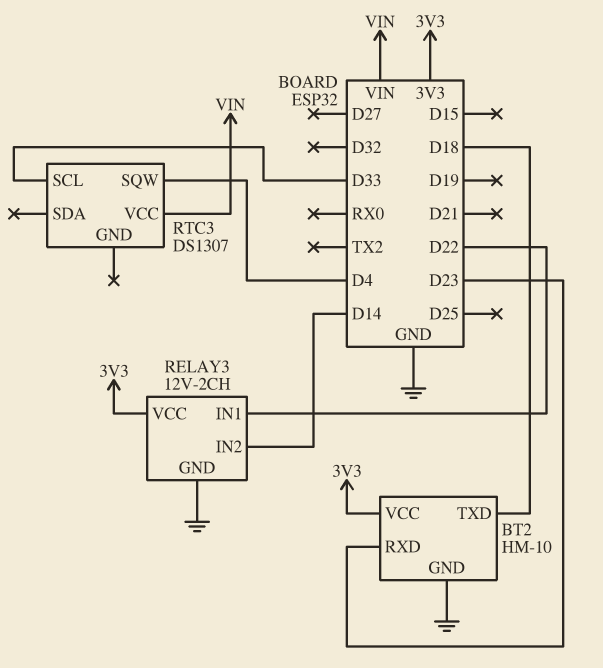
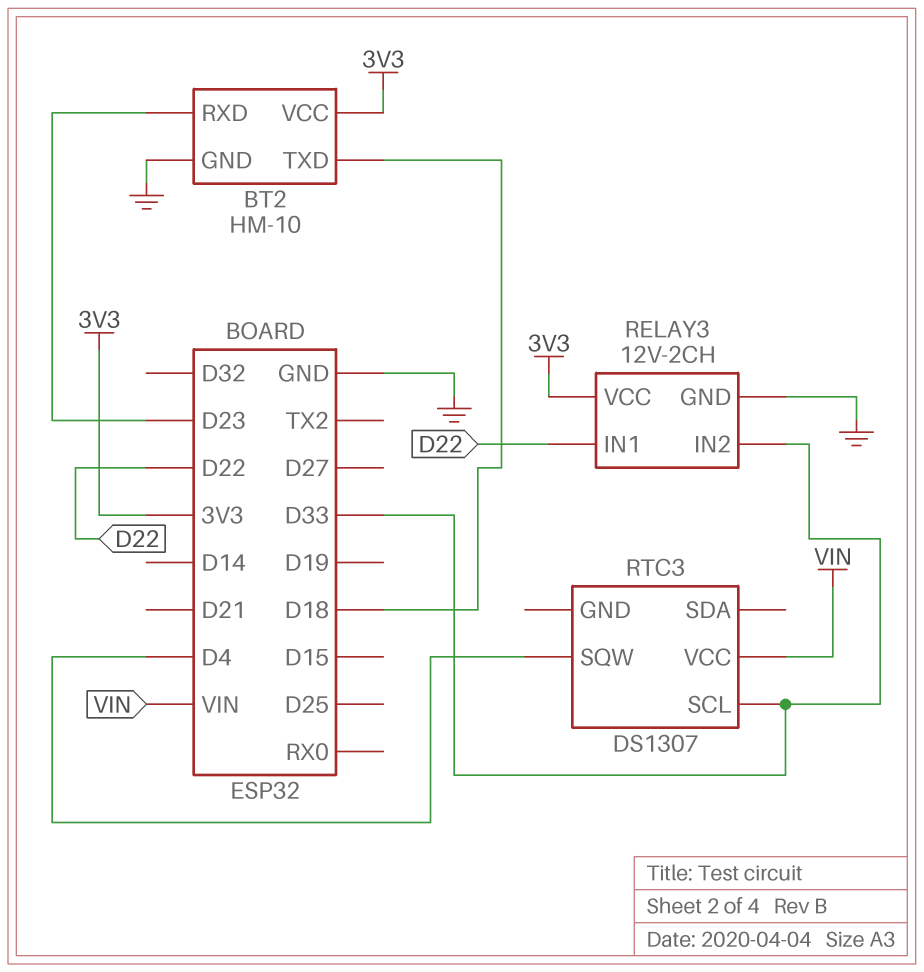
RELAY3 pin IN2: D14 -> D33

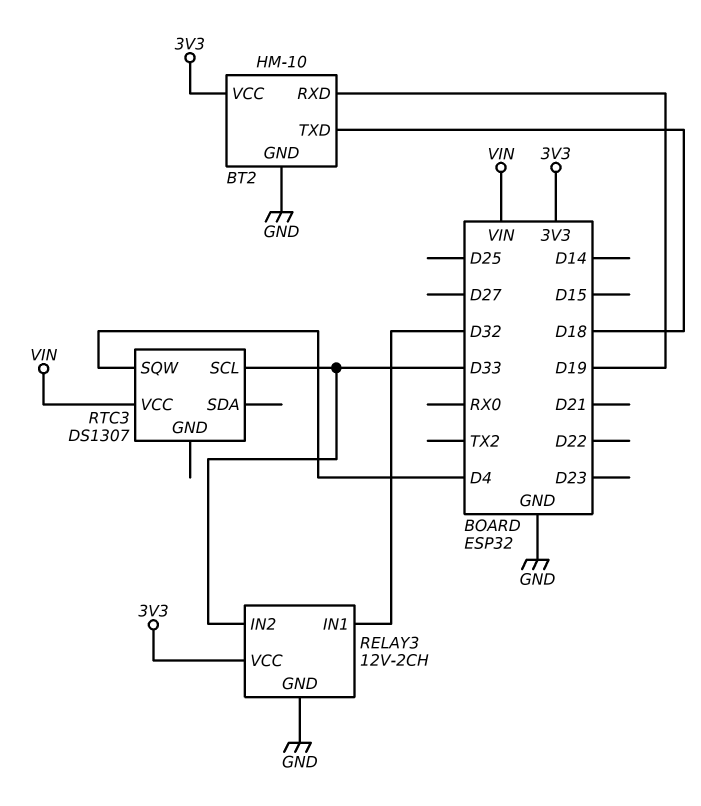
BT2 pin RXD: D23 -> D19
RELAY3 pin IN1: D22 -> D32

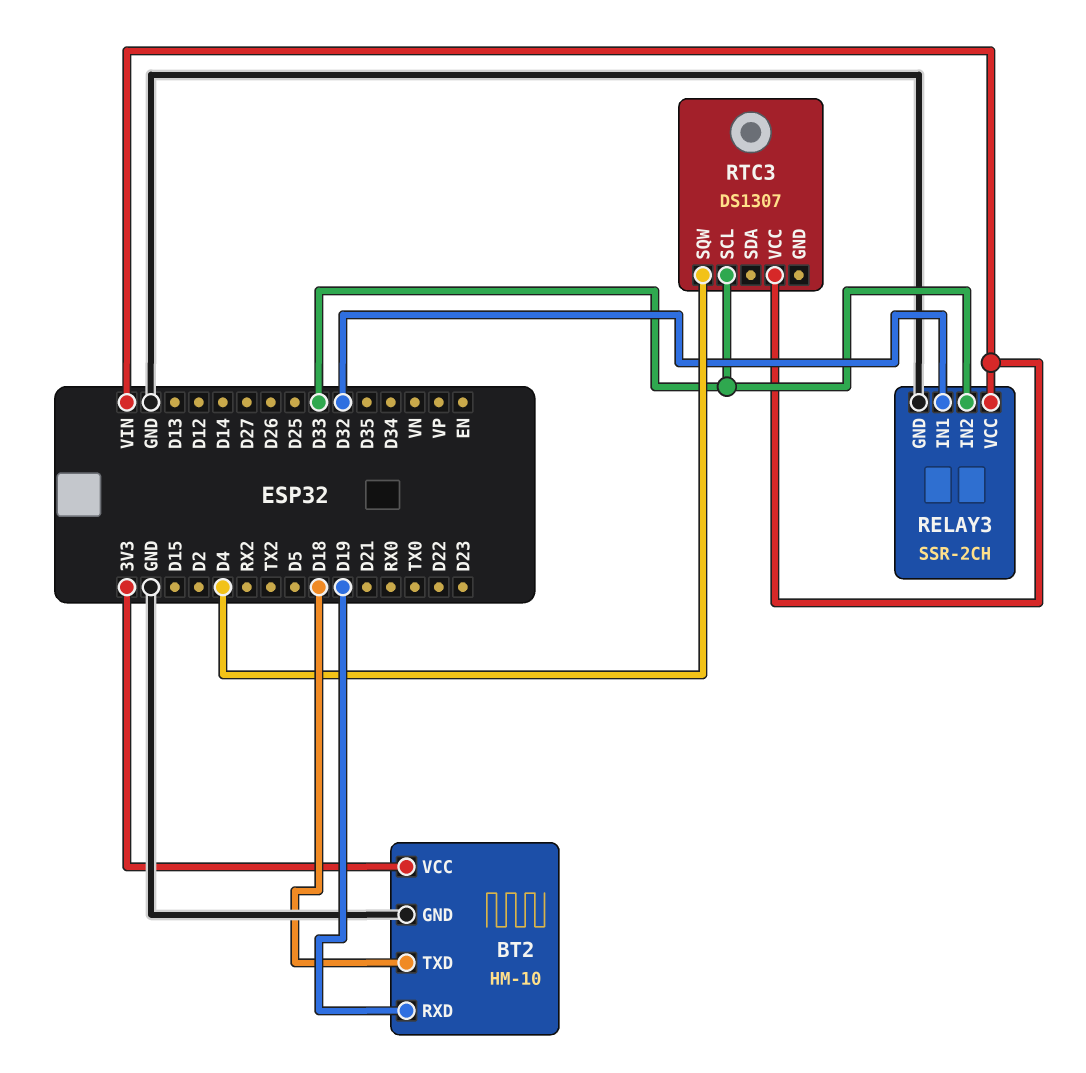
RELAY3: 12V-2CH -> SSR-2CH
RELAY3 pin VCC: 3V3 -> VIN

